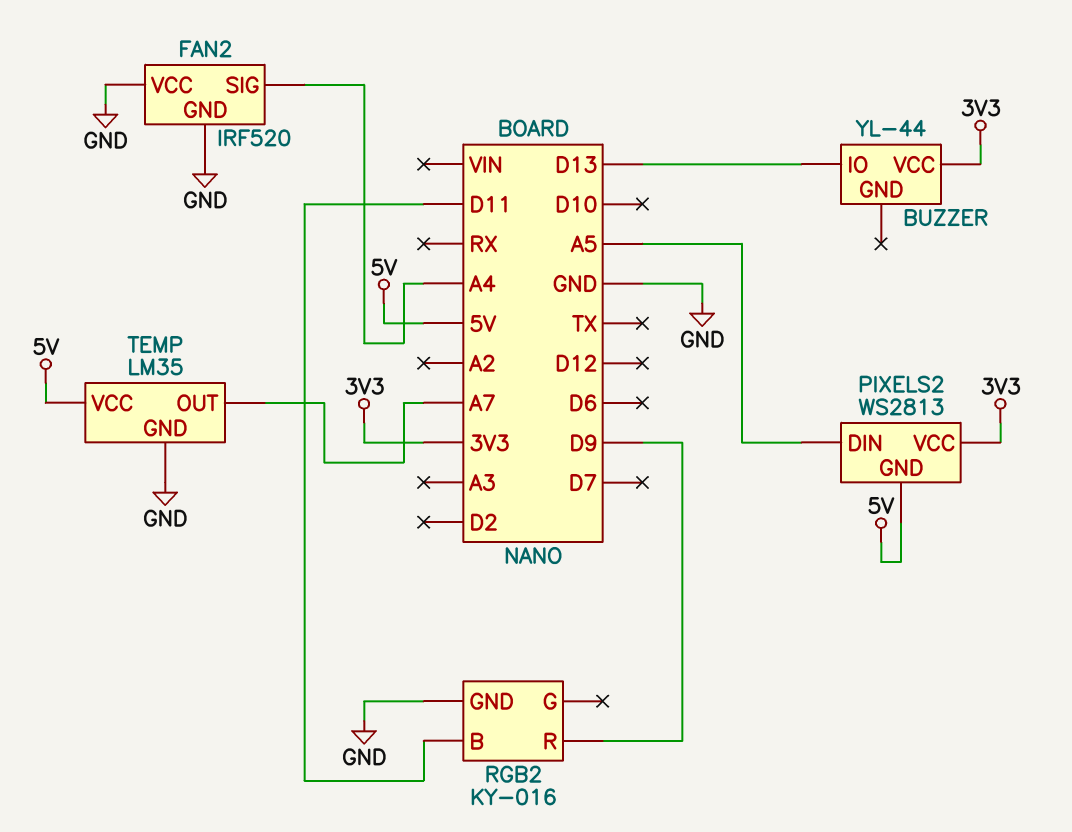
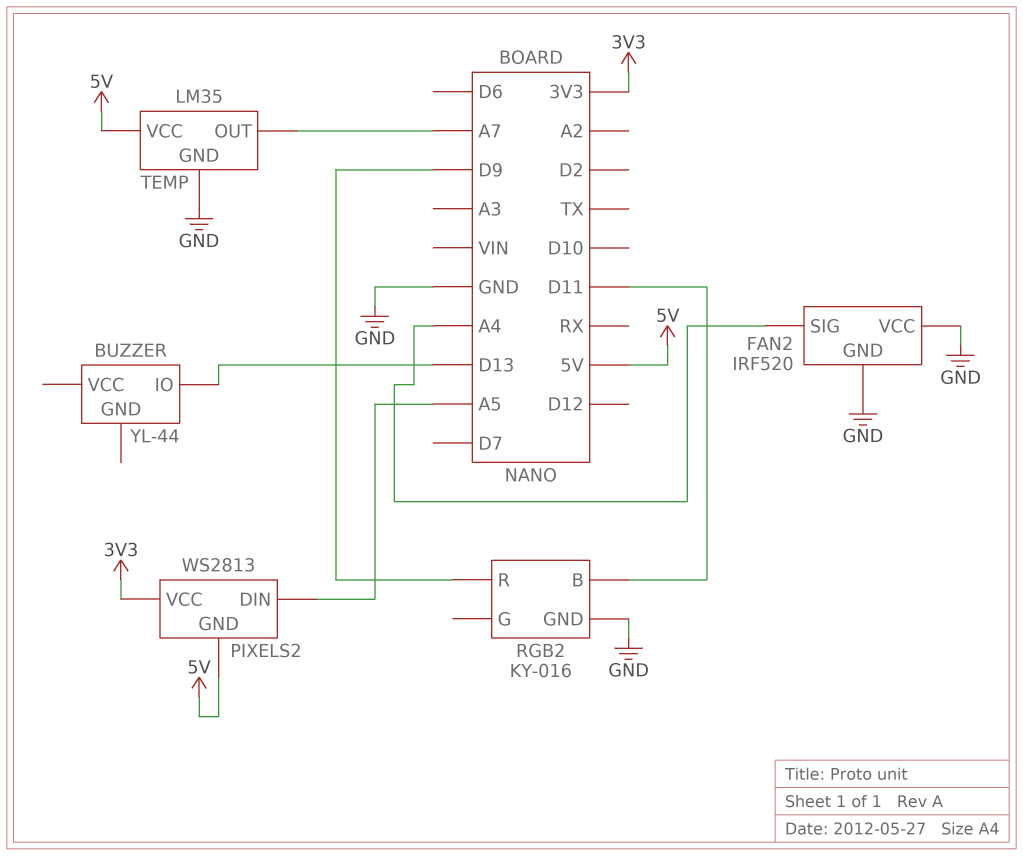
BUZZER pin VCC: 3V3 -> none

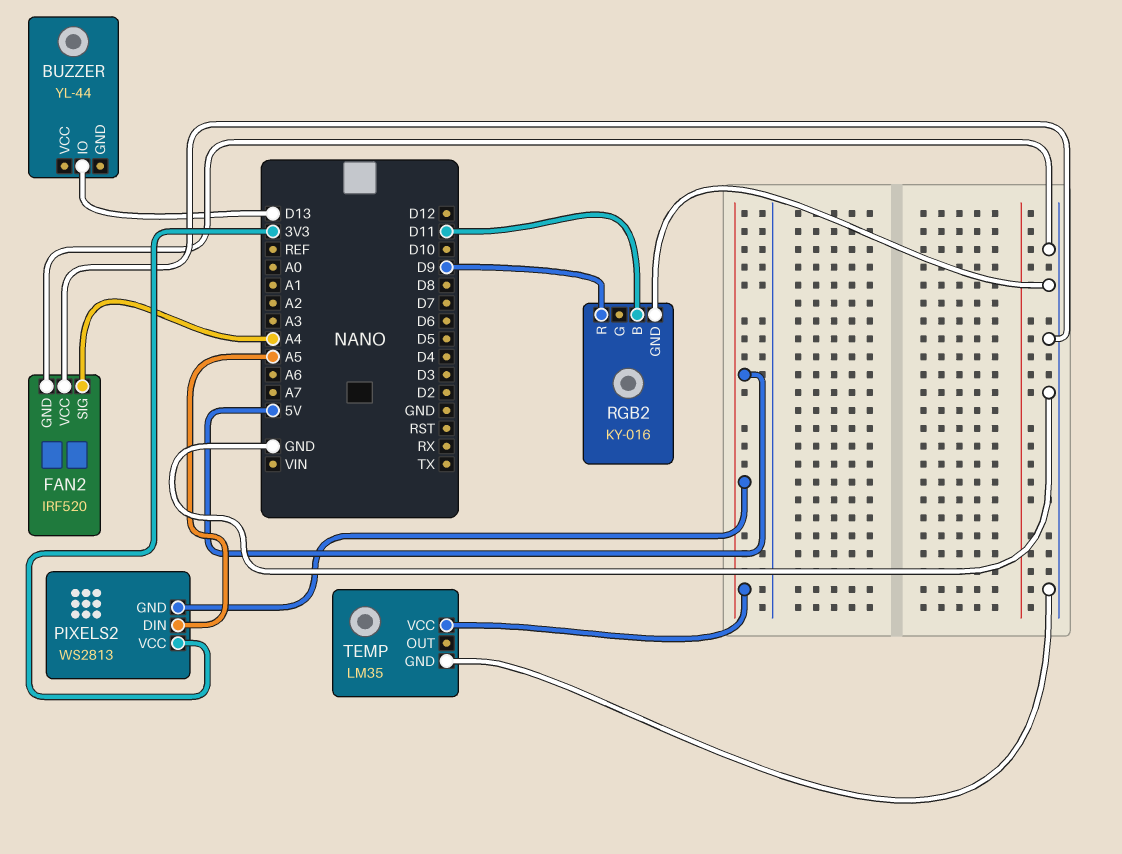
TEMP pin OUT: A7 -> none

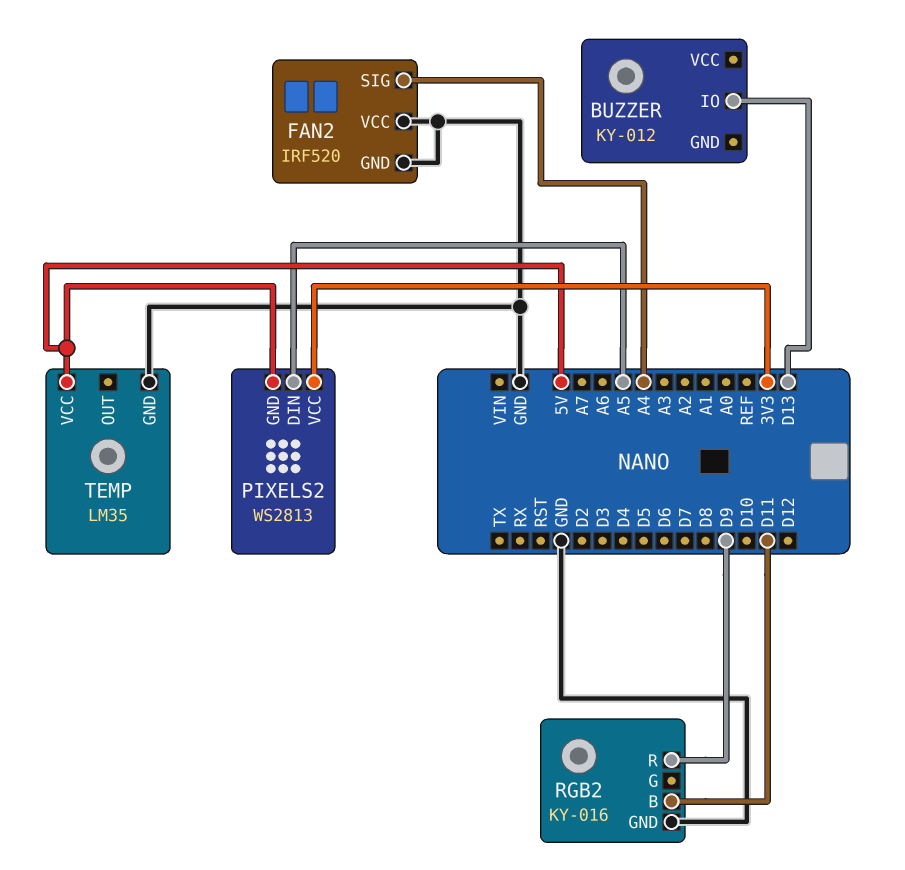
BUZZER: YL-44 -> KY-012

